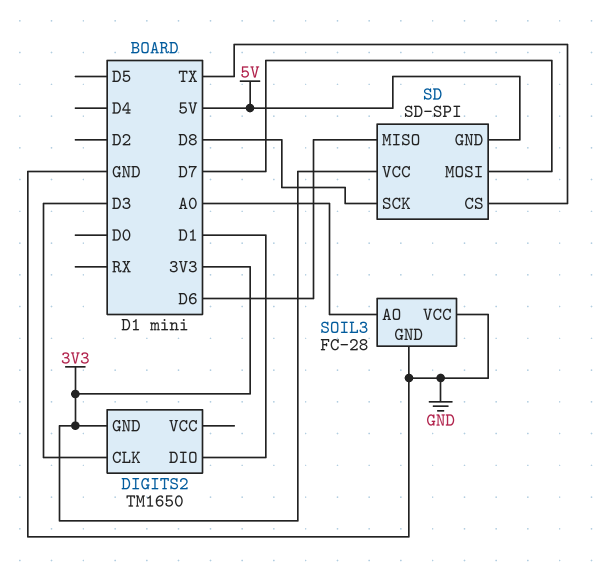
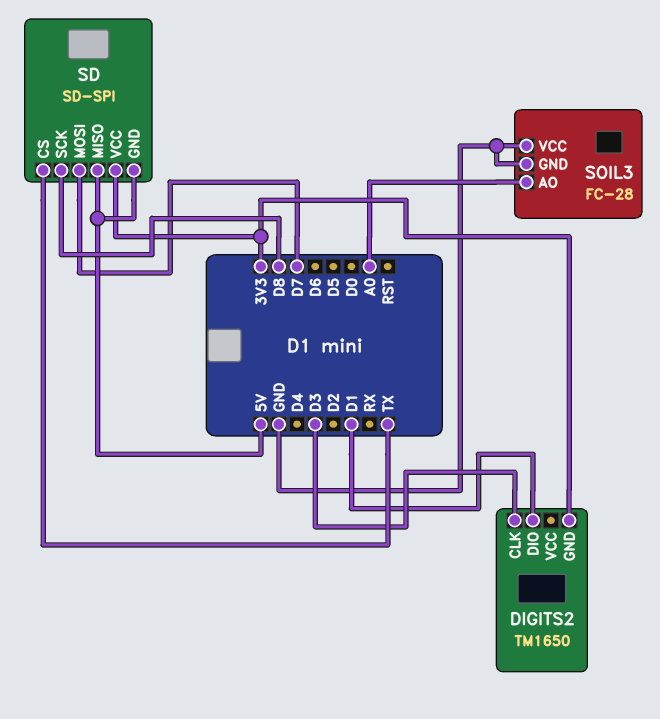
SD pin MISO: D6 -> 5V

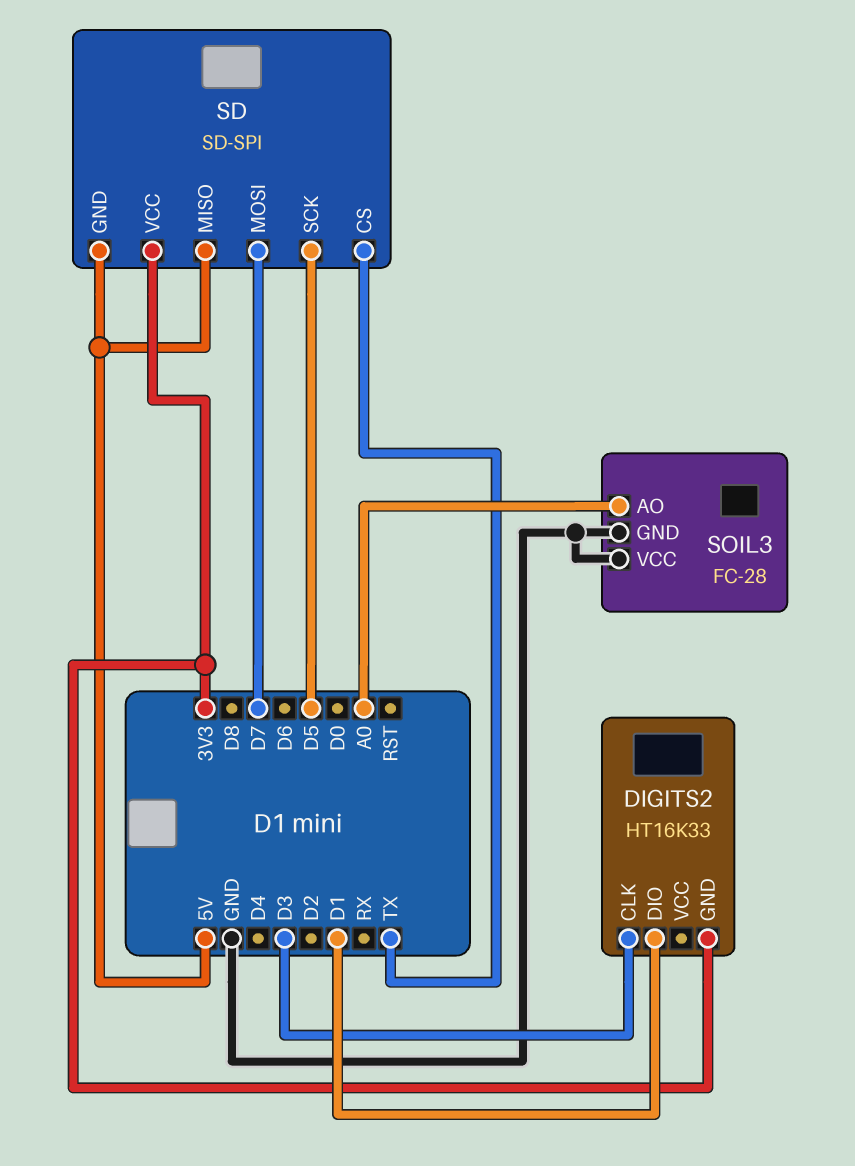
DIGITS2: TM1650 -> HT16K33
SD pin SCK: D8 -> D5

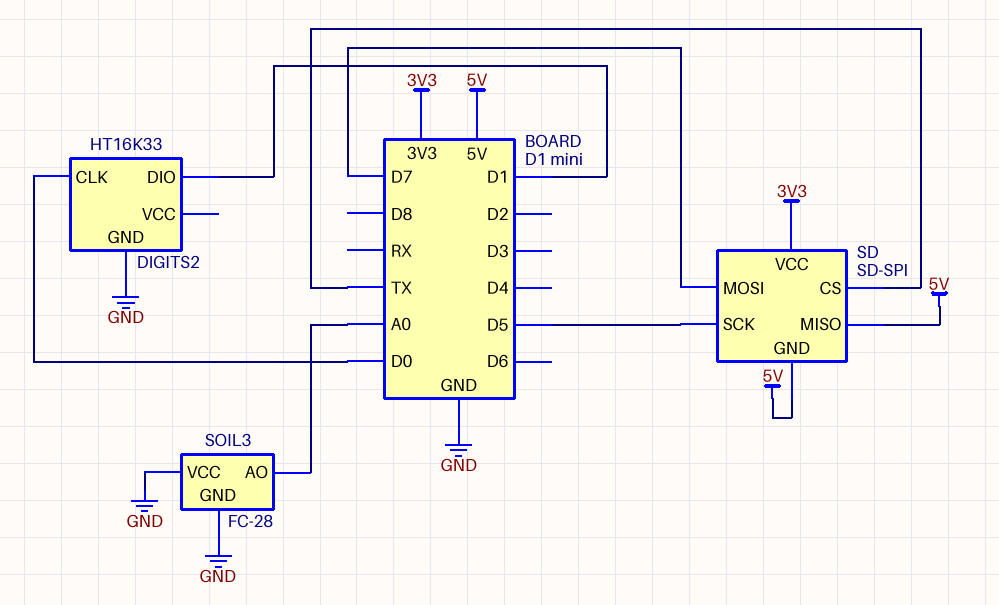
DIGITS2 pin CLK: D3 -> D0
DIGITS2 pin GND: 3V3 -> GND

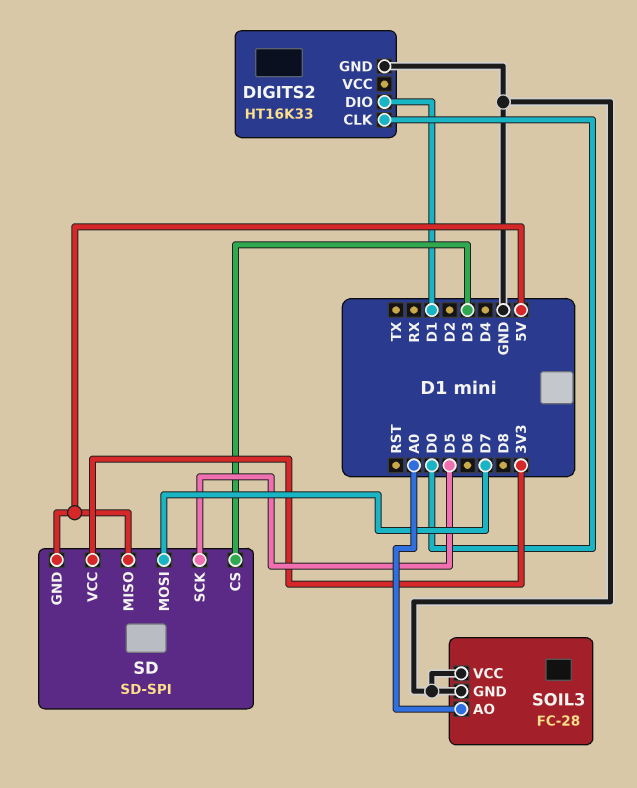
SD pin CS: TX -> D3

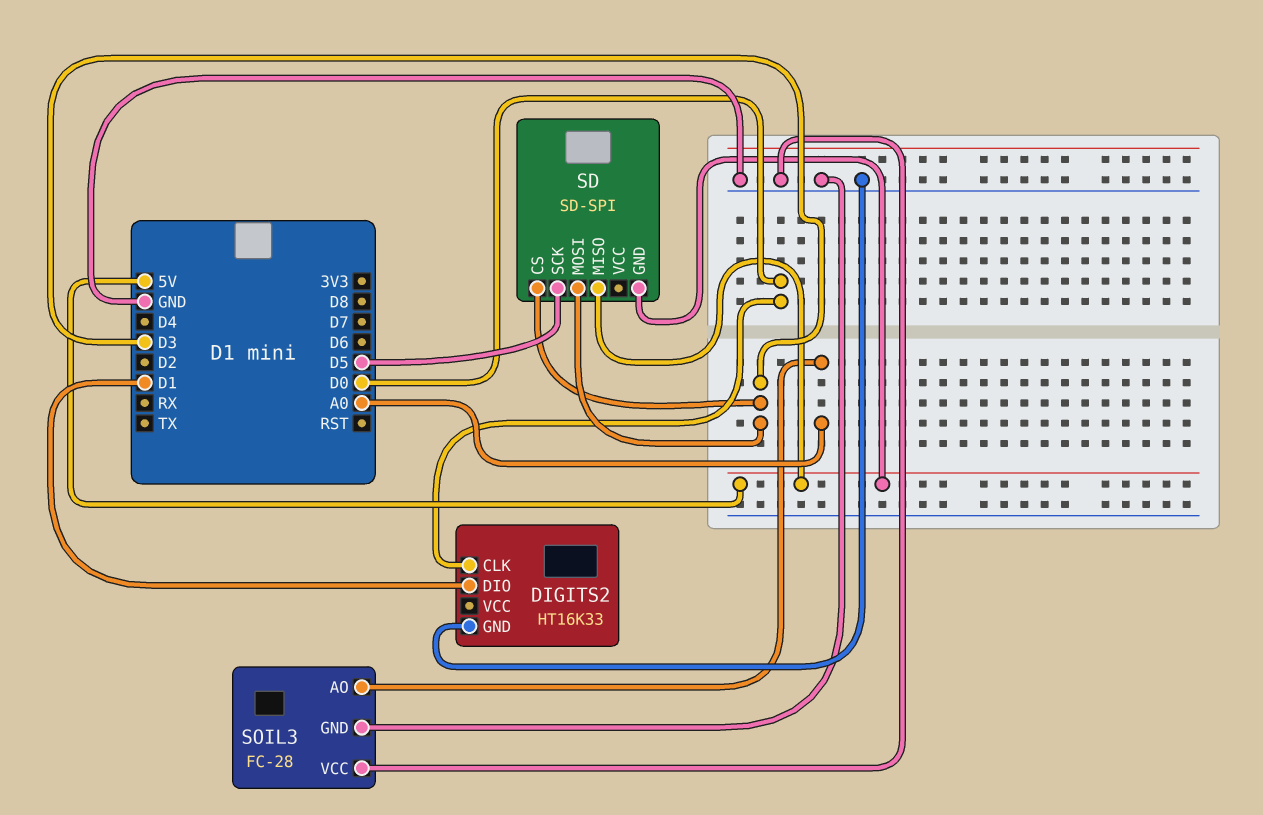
SD pin MOSI: D7 -> D3
SD pin VCC: 3V3 -> none

